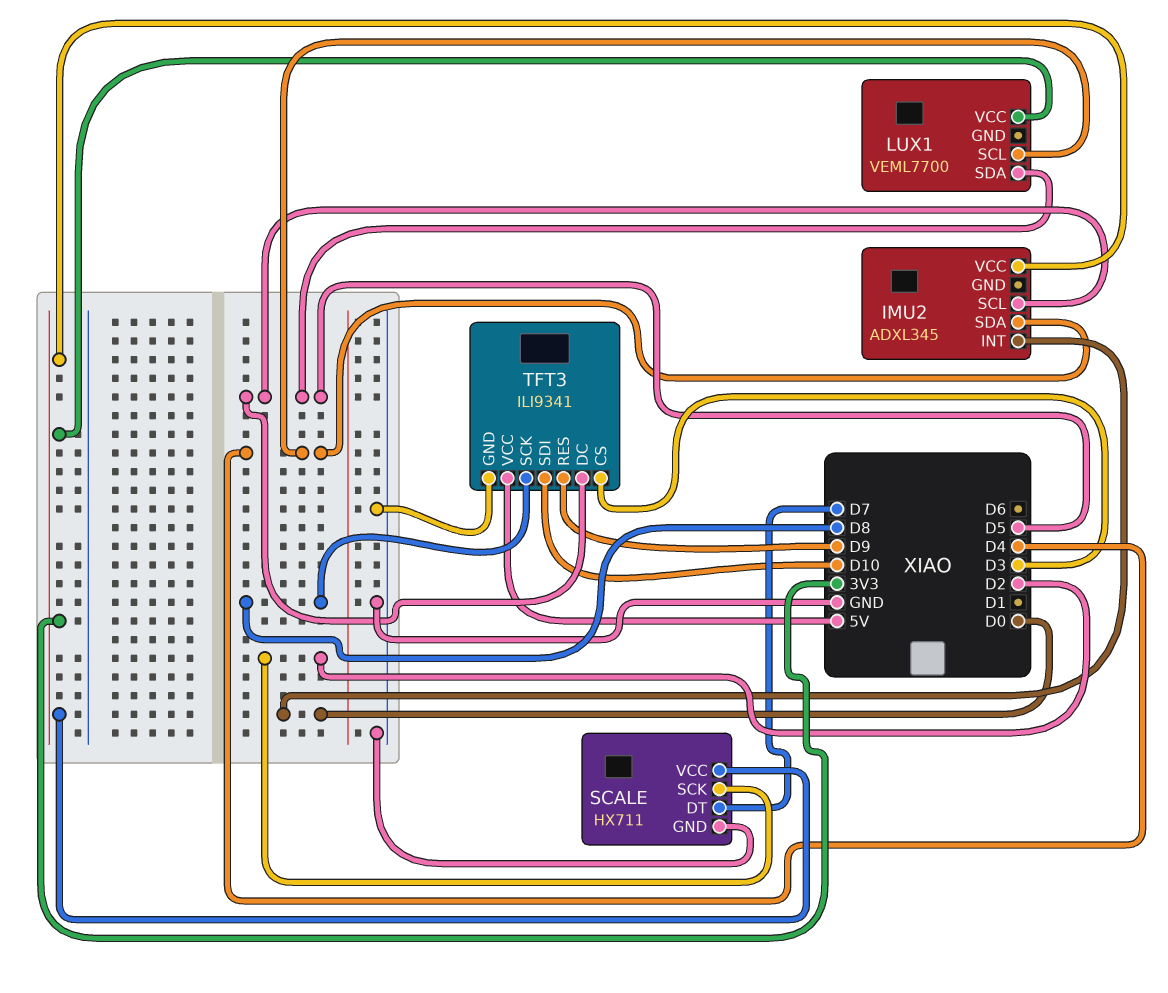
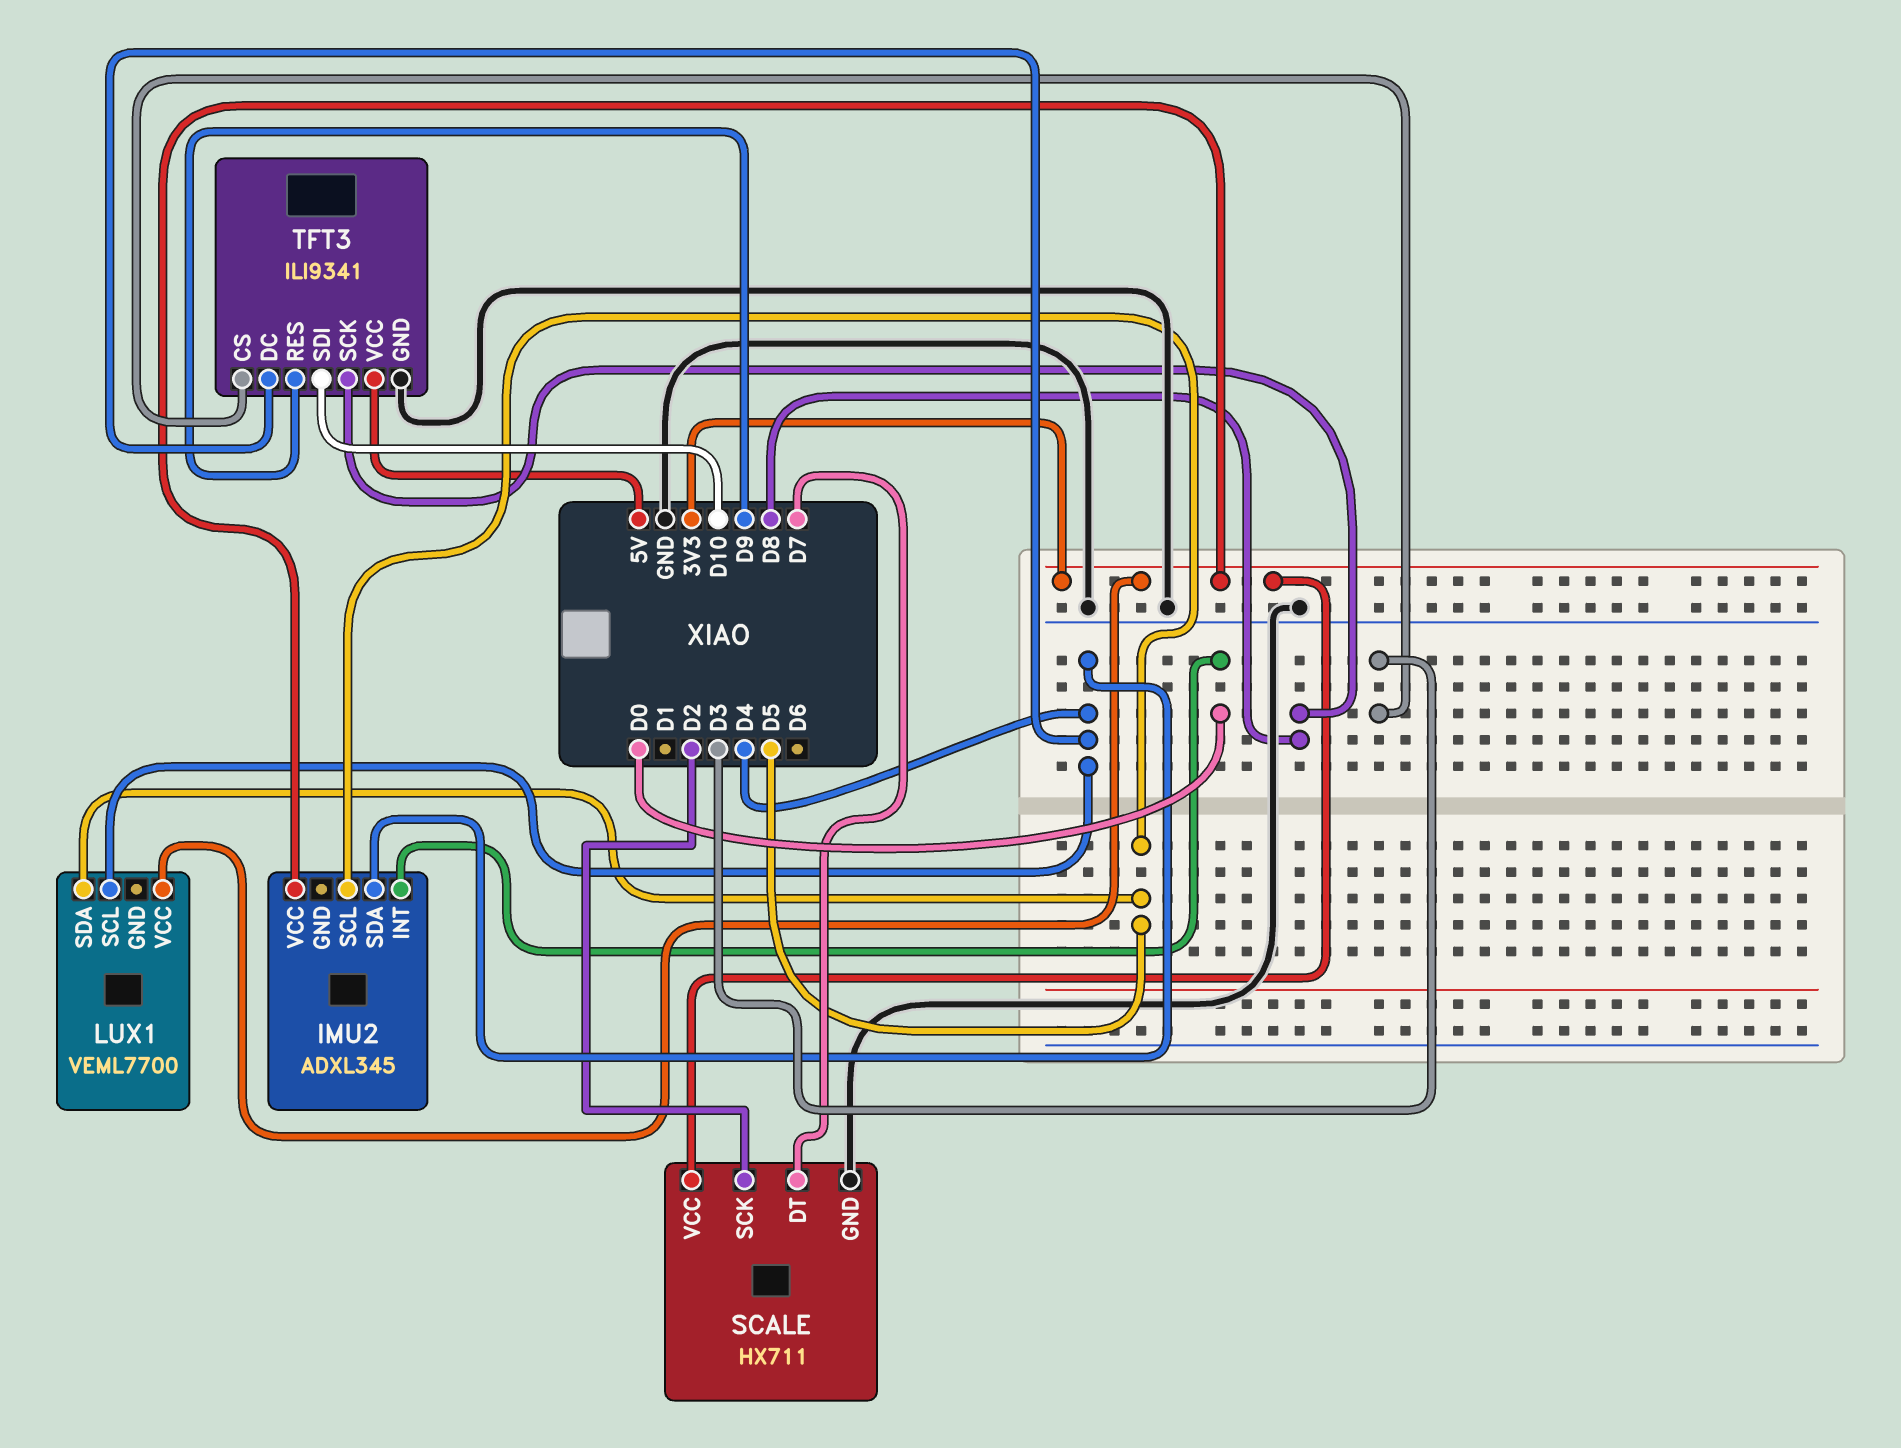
TFT3 pin DC: D5 -> D4

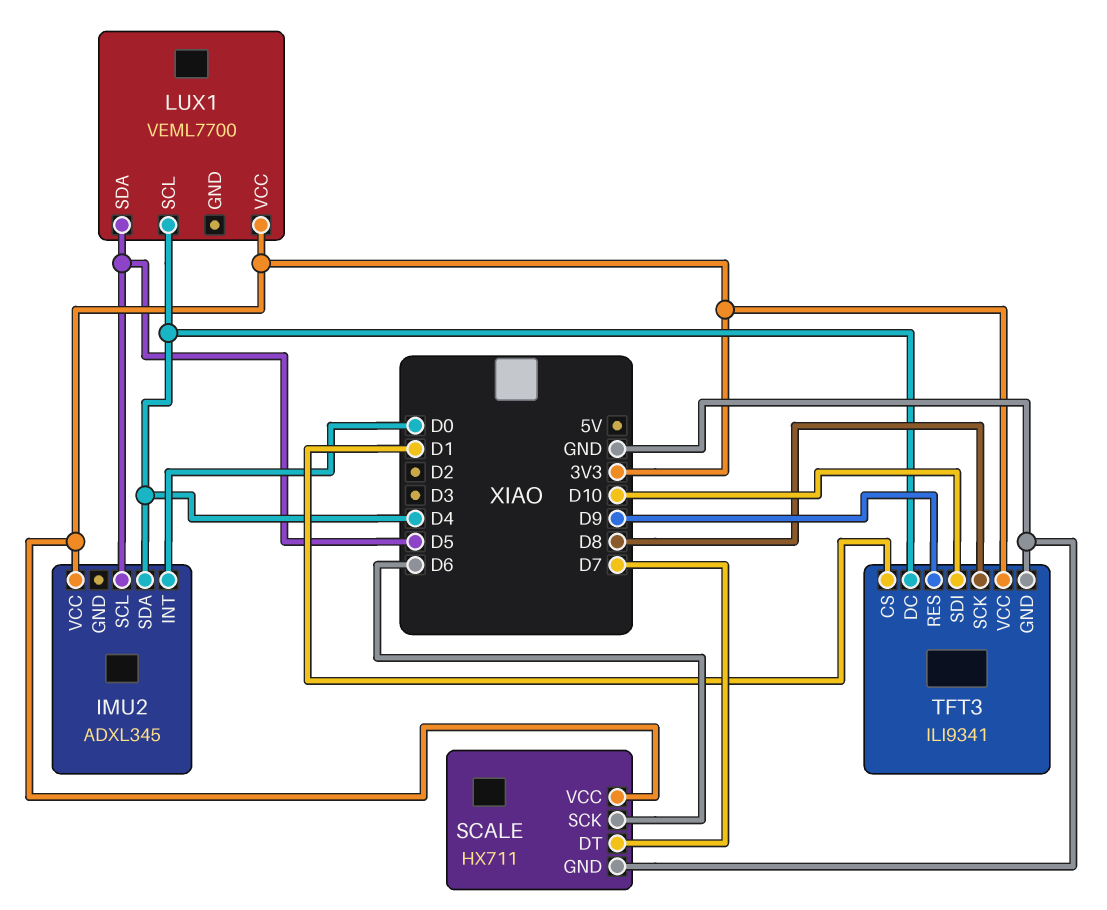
SCALE pin SCK: D2 -> D6
TFT3 pin CS: D3 -> D1
TFT3 pin VCC: 5V -> 3V3

